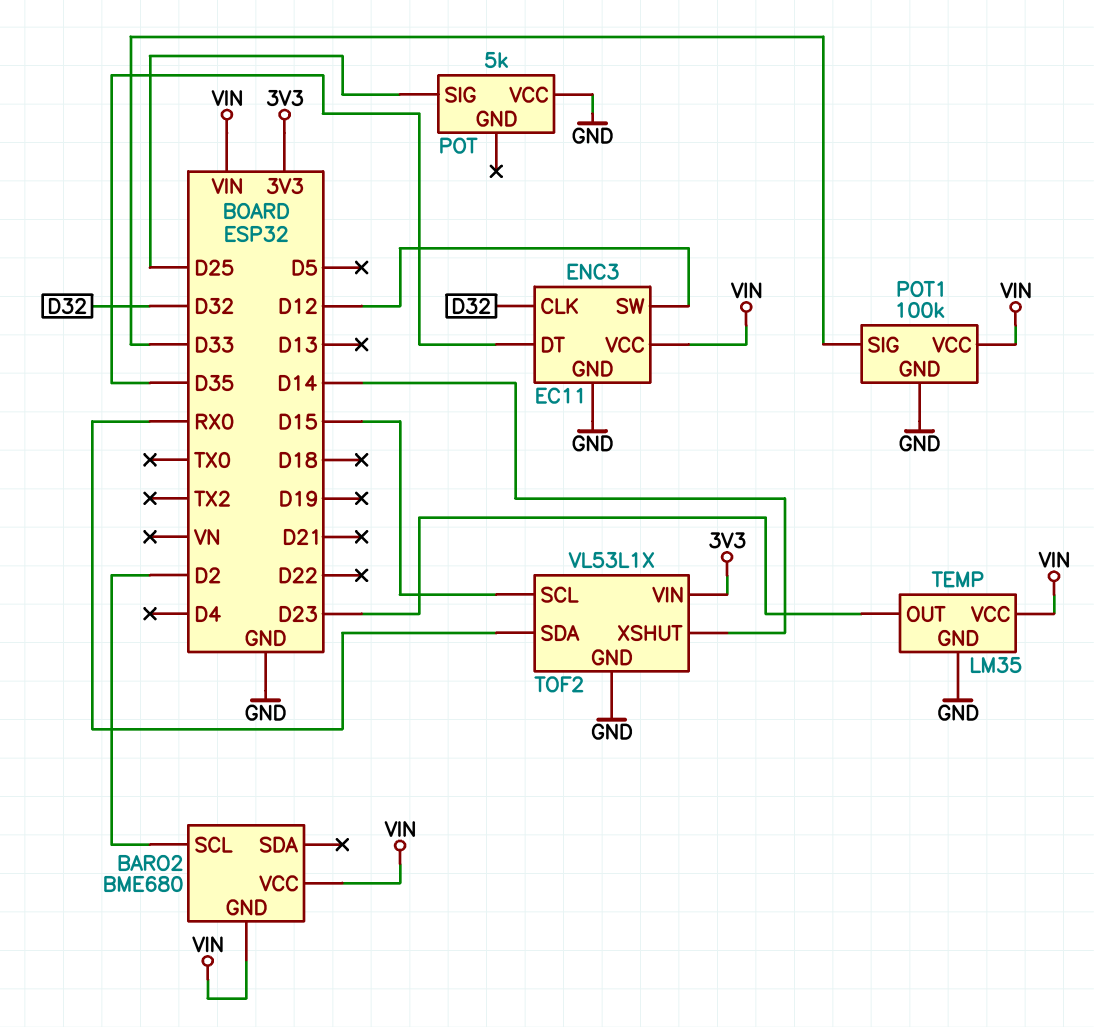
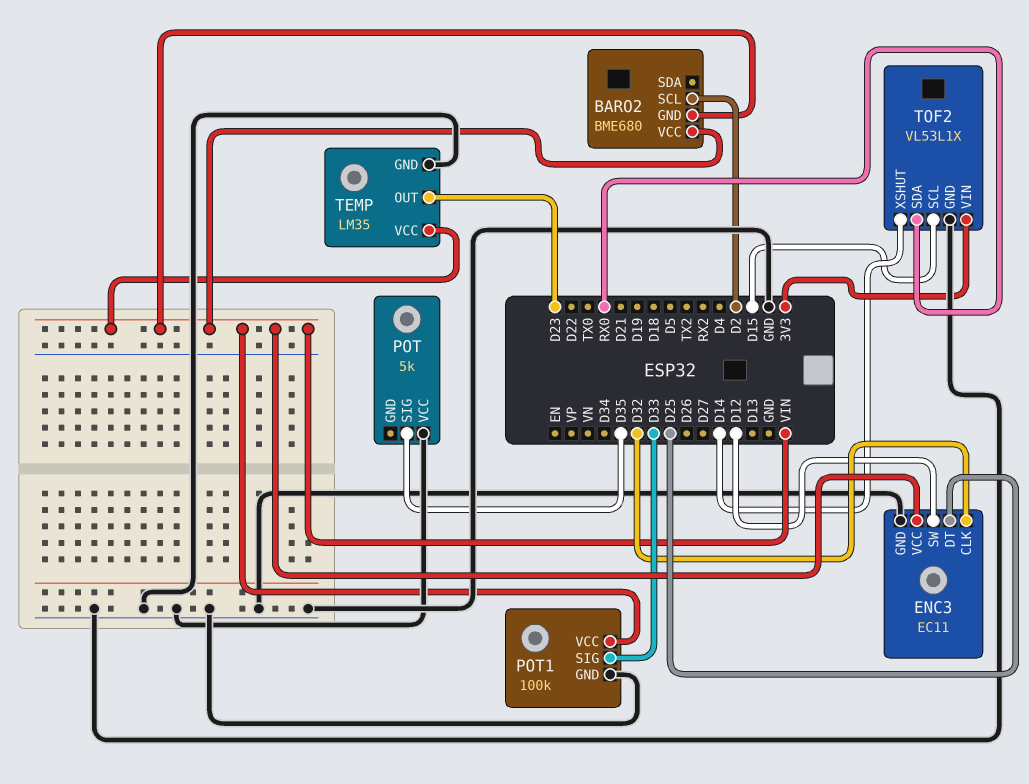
ENC3 pin DT: D35 -> D25
POT pin SIG: D25 -> D35

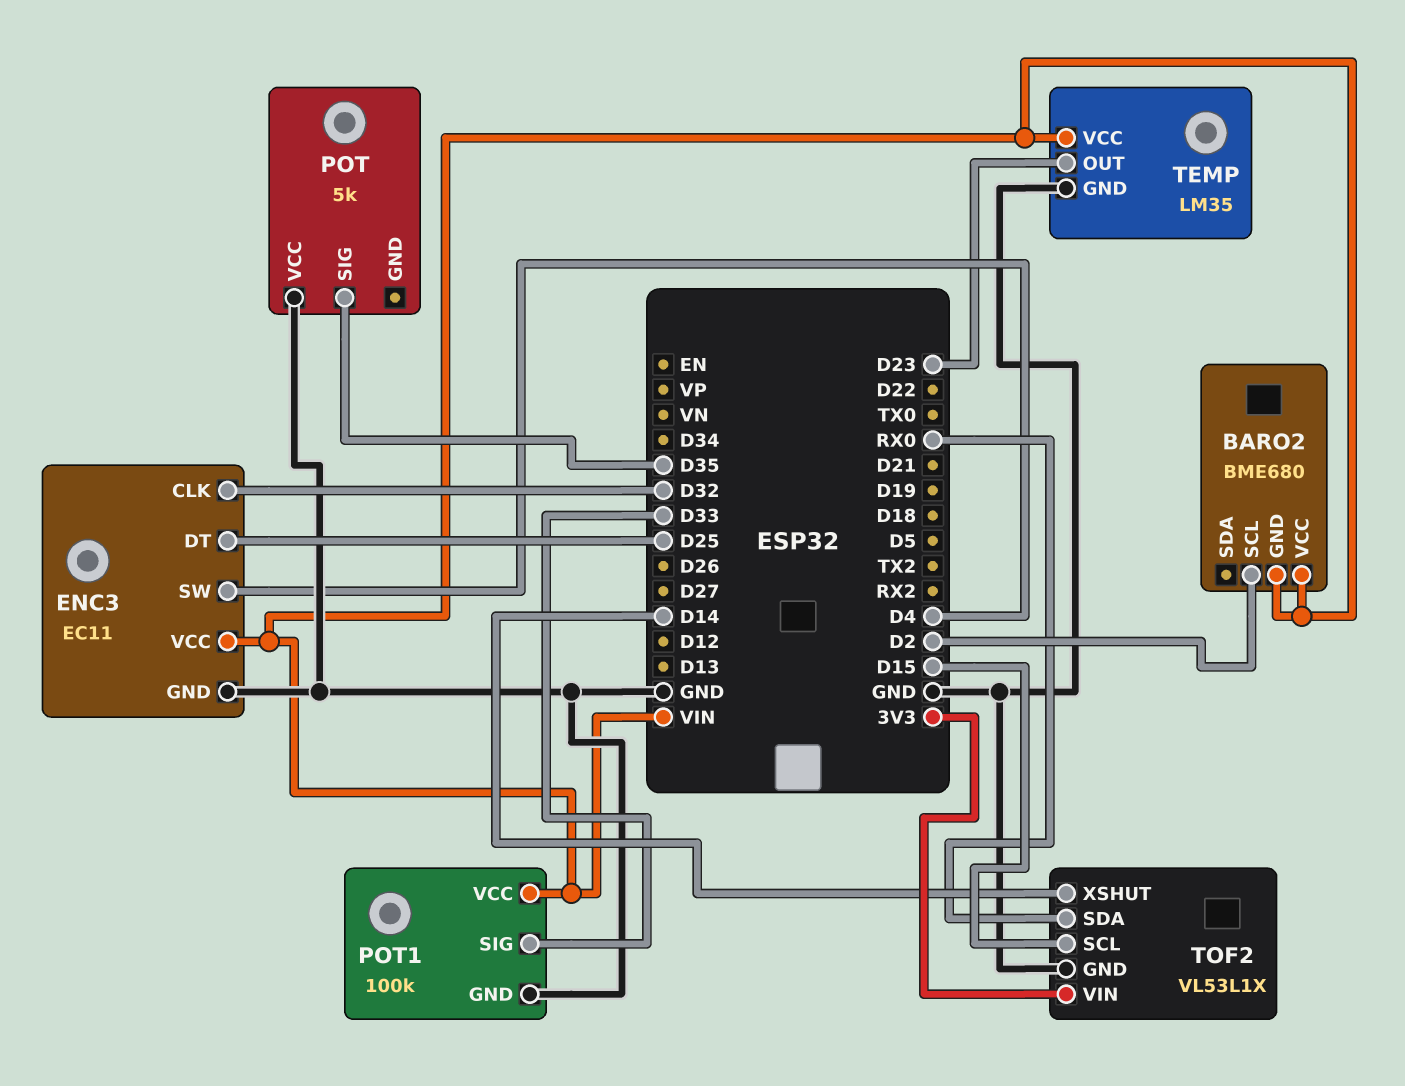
ENC3 pin SW: D12 -> D4

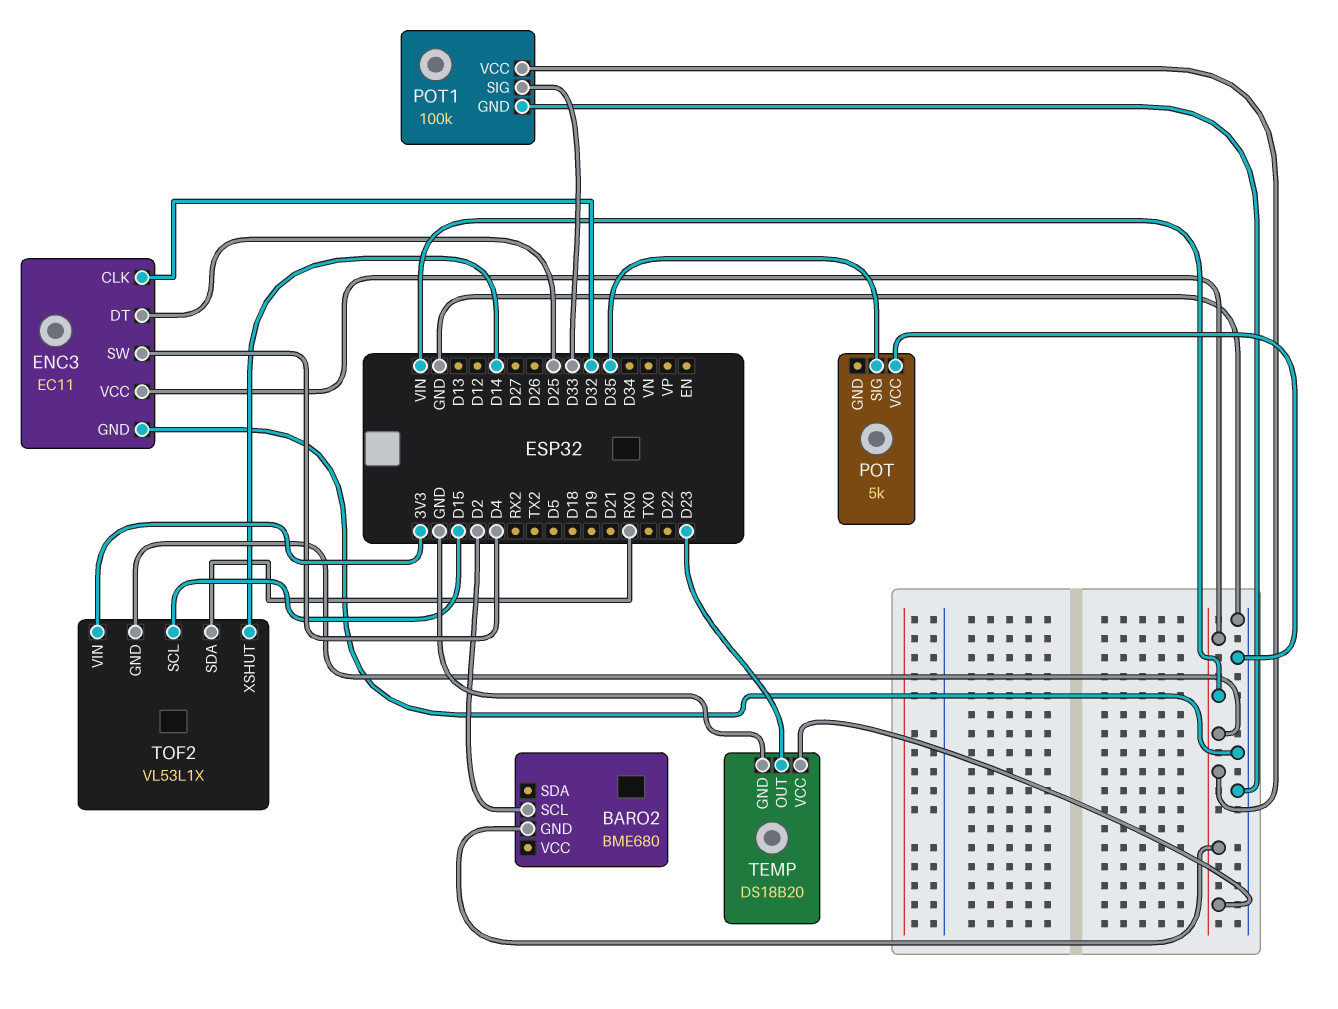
BARO2 pin VCC: VIN -> none
TEMP: LM35 -> DS18B20
TOF2 pin GND: GND -> VIN

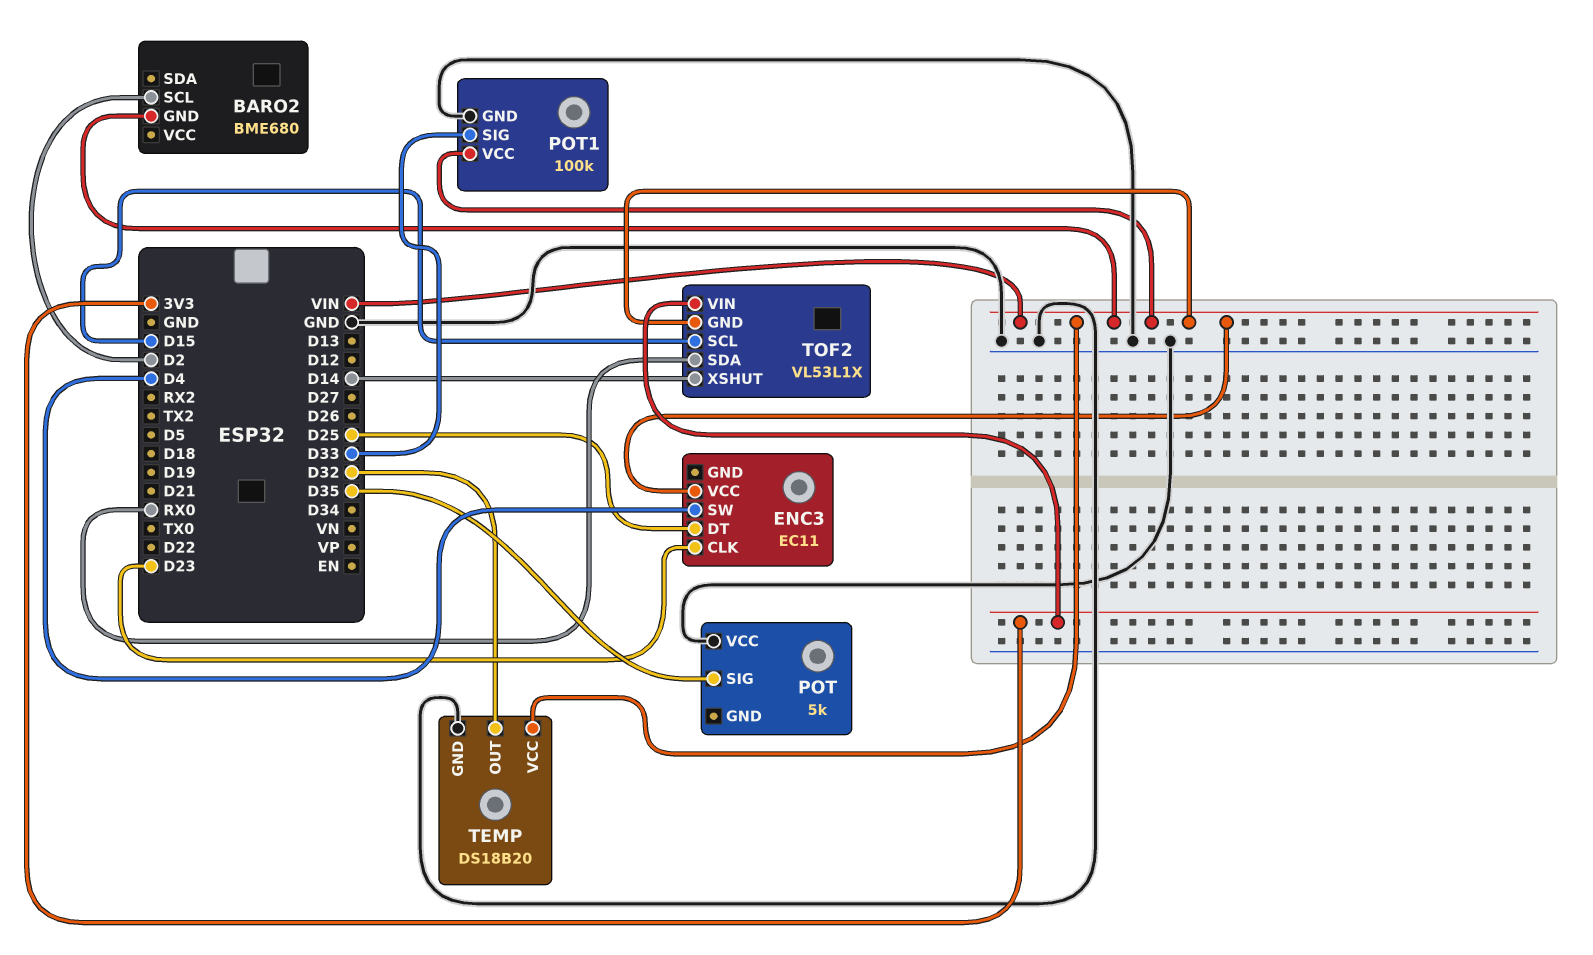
ENC3 pin CLK: D32 -> D23
ENC3 pin GND: GND -> none
TEMP pin OUT: D23 -> D32

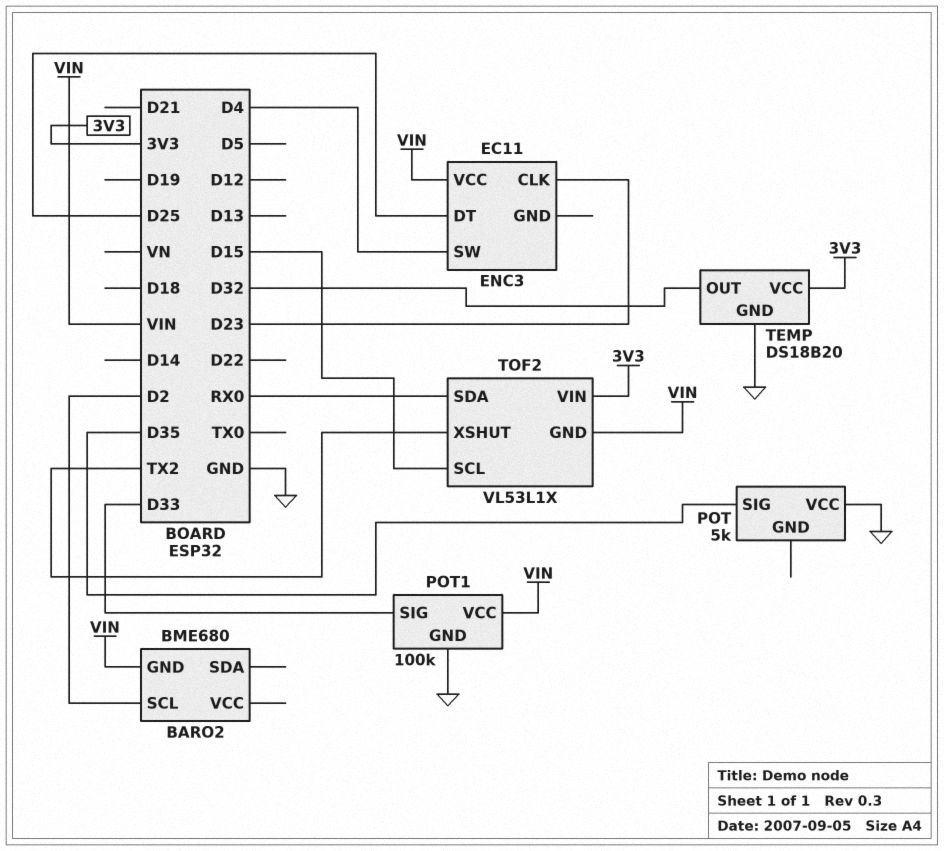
TEMP pin VCC: VIN -> 3V3
TOF2 pin XSHUT: D14 -> TX2

